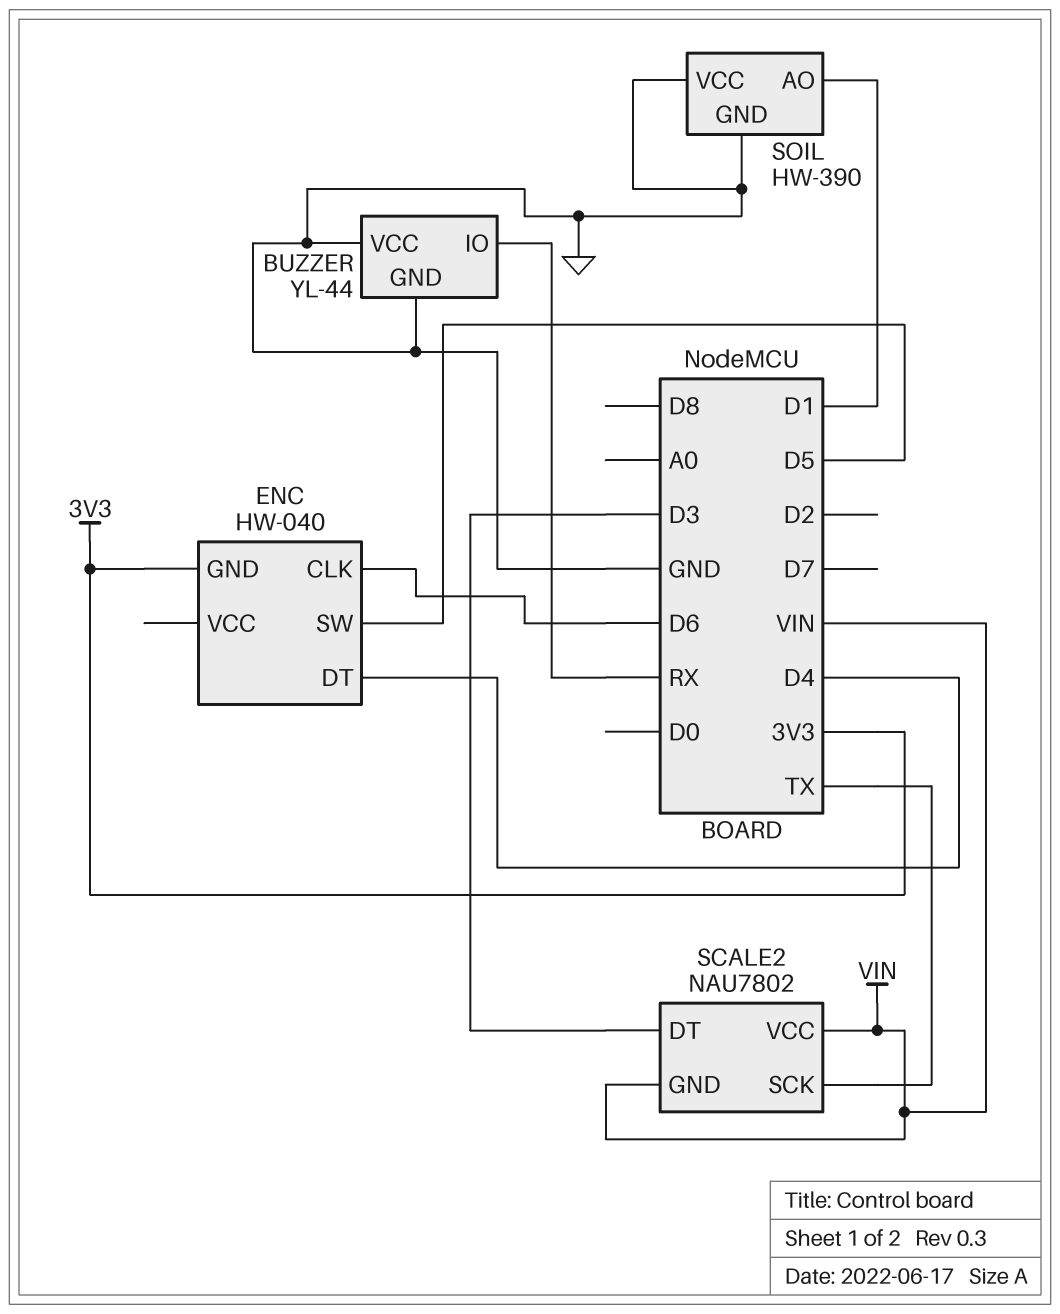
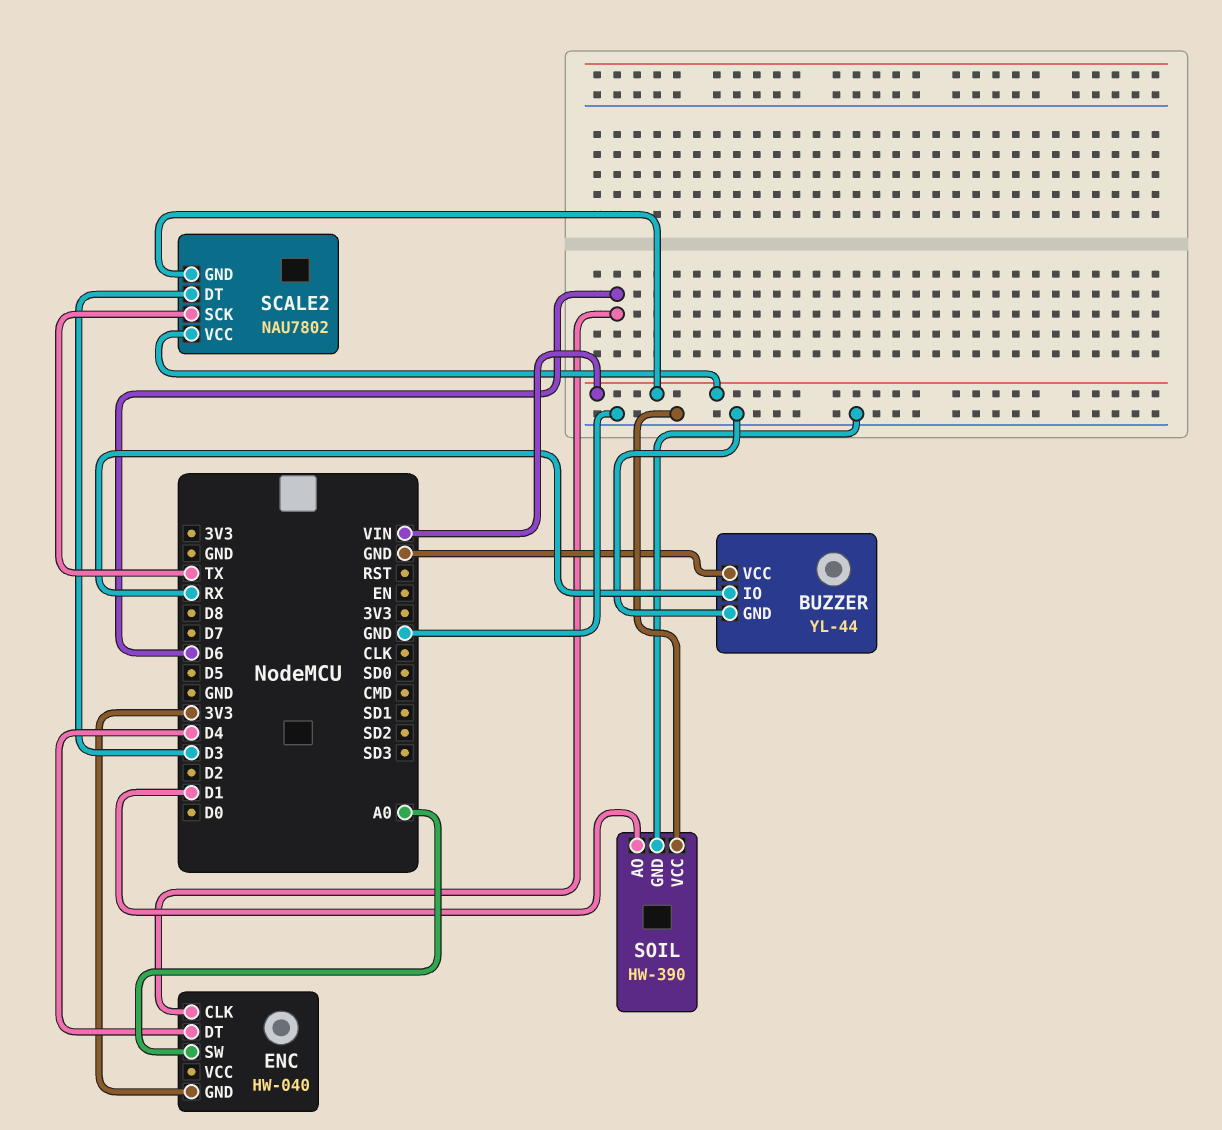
ENC pin SW: D5 -> A0

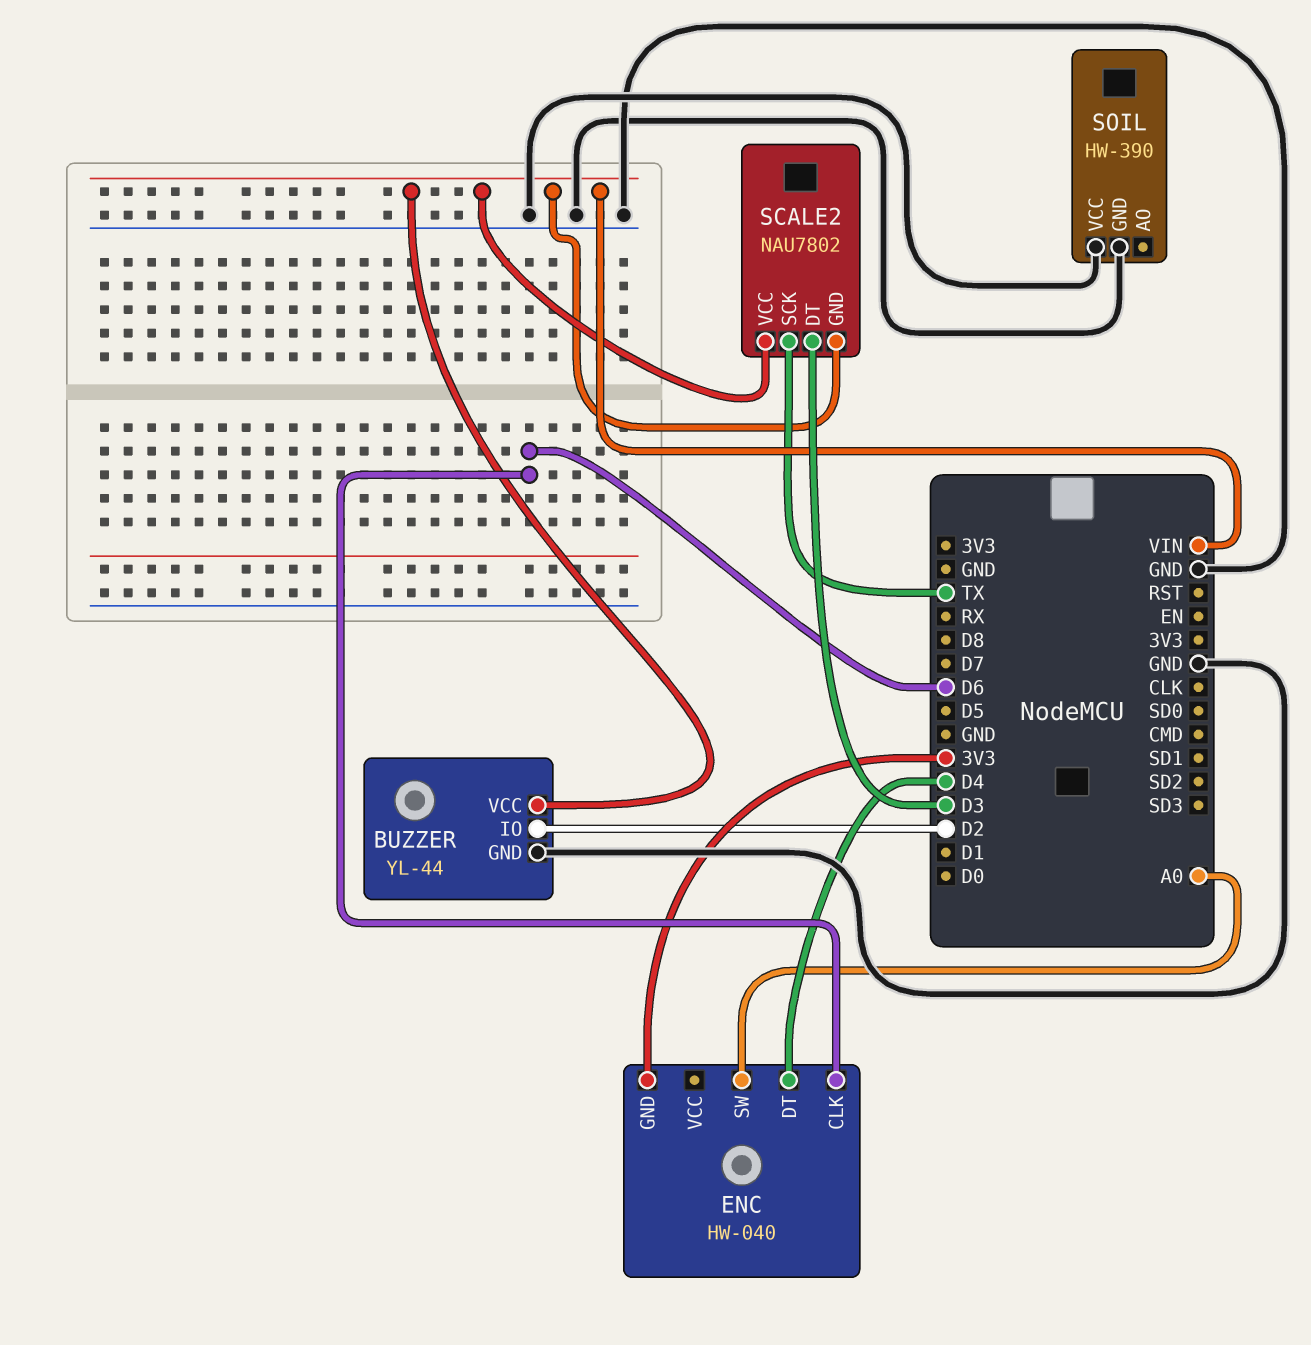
BUZZER pin IO: RX -> D2
BUZZER pin VCC: GND -> VIN
SOIL pin AO: D1 -> none

